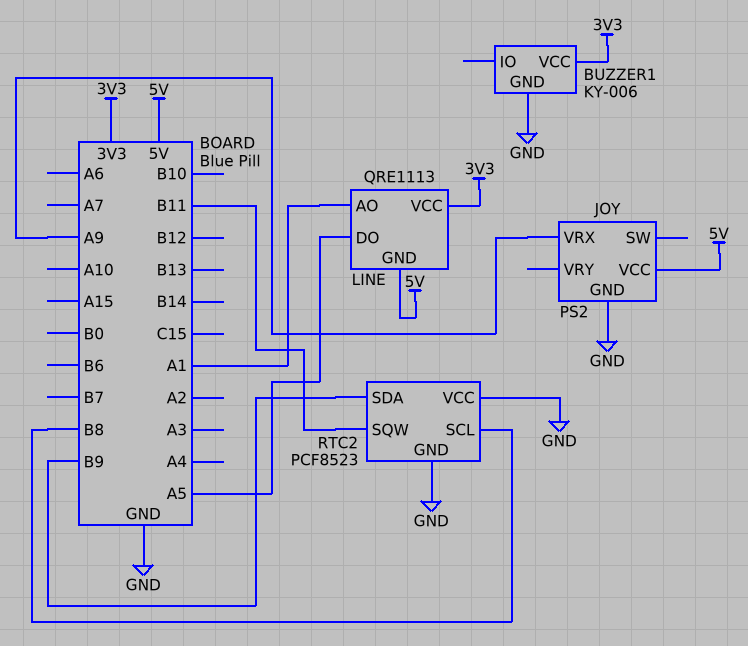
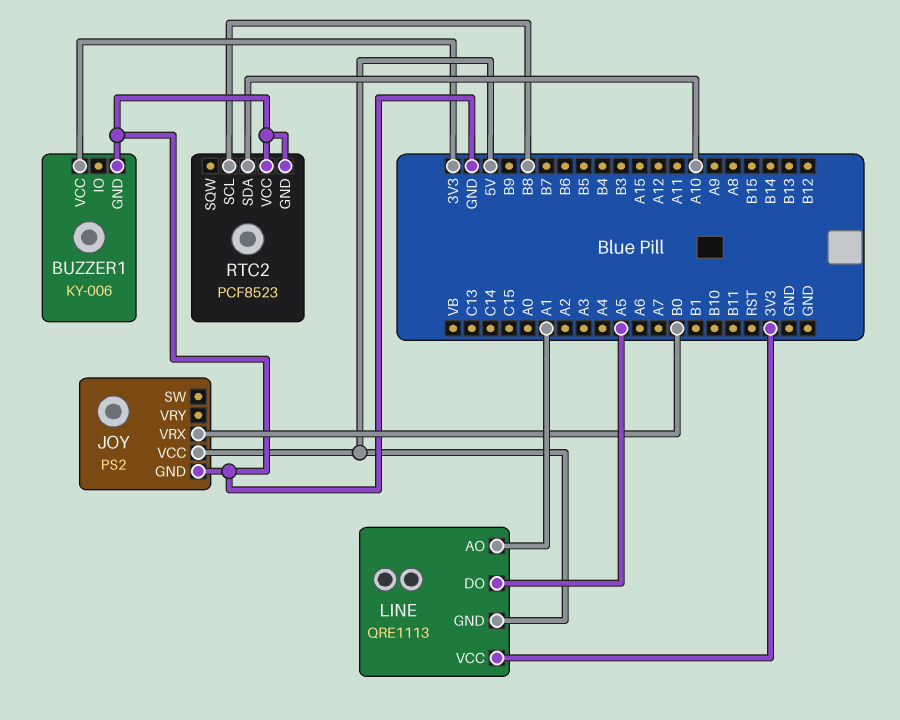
JOY pin VRX: A9 -> B0
RTC2 pin SDA: B9 -> A10
RTC2 pin SQW: B11 -> none

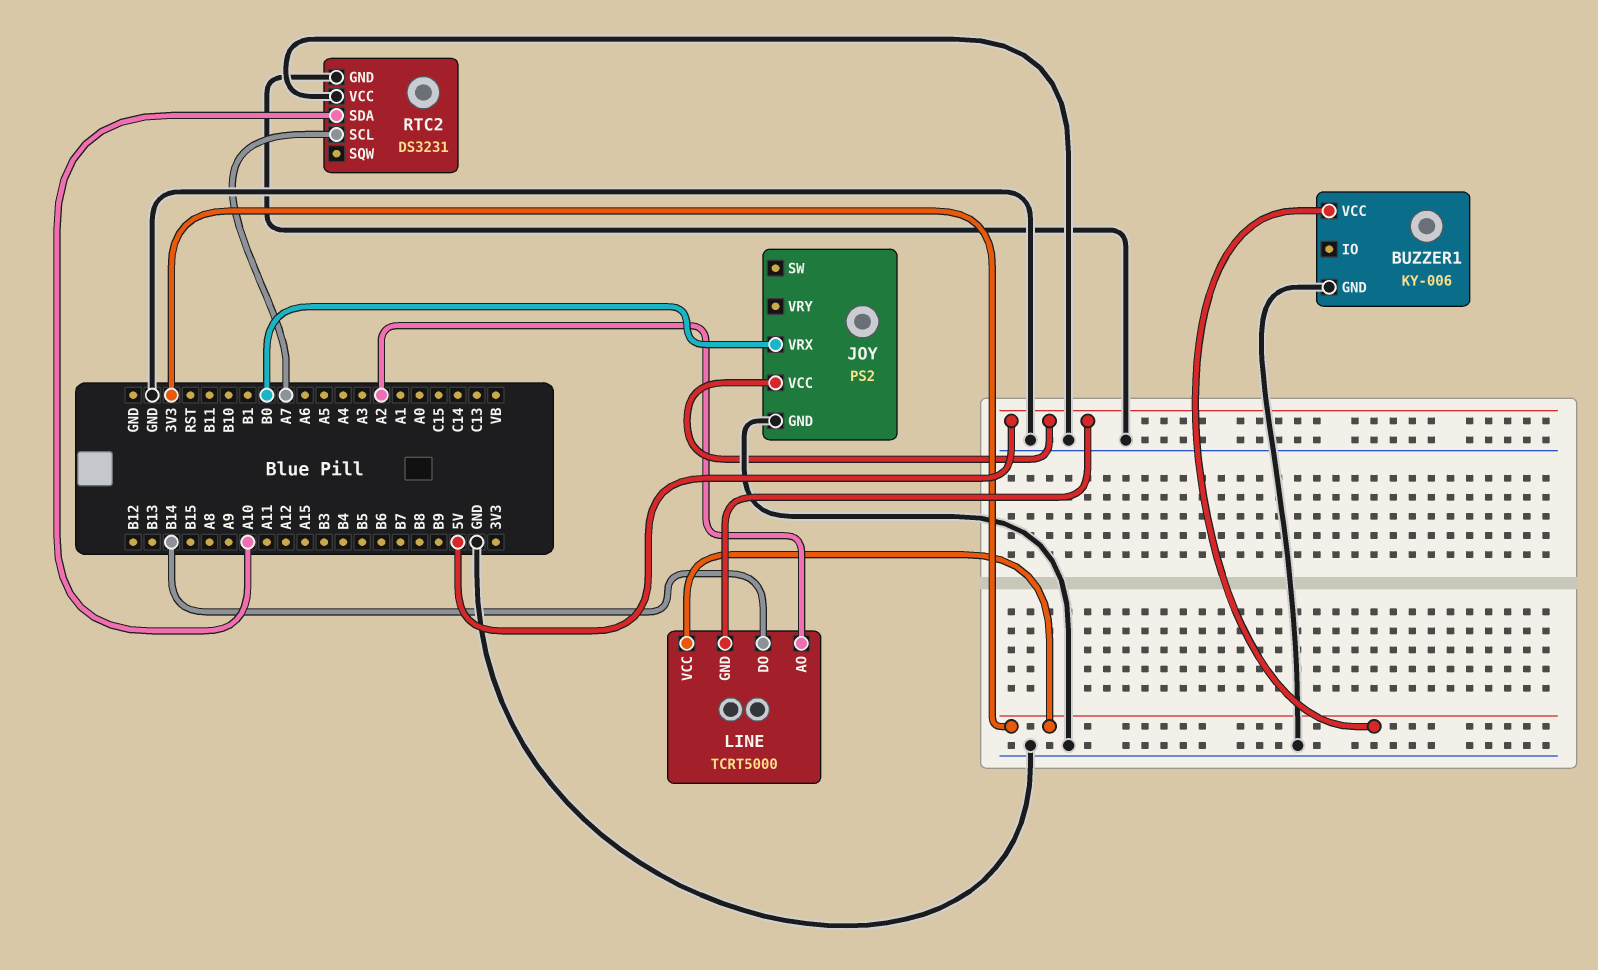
LINE: QRE1113 -> TCRT5000
LINE pin AO: A1 -> A2
LINE pin DO: A5 -> B14
RTC2: PCF8523 -> DS3231
RTC2 pin SCL: B8 -> A7

